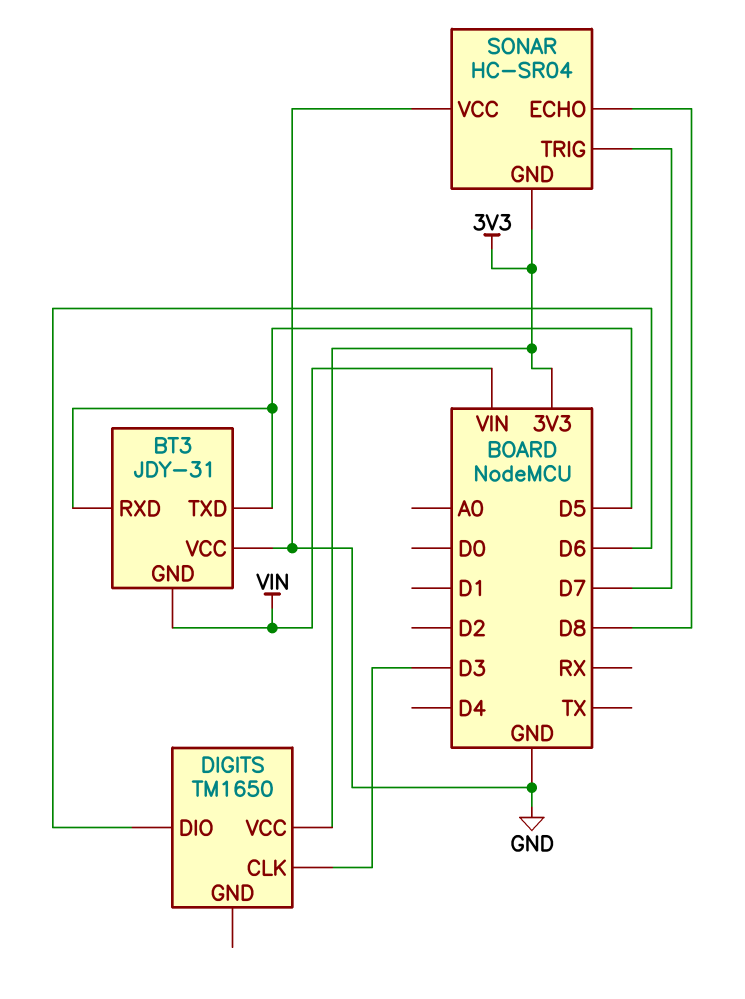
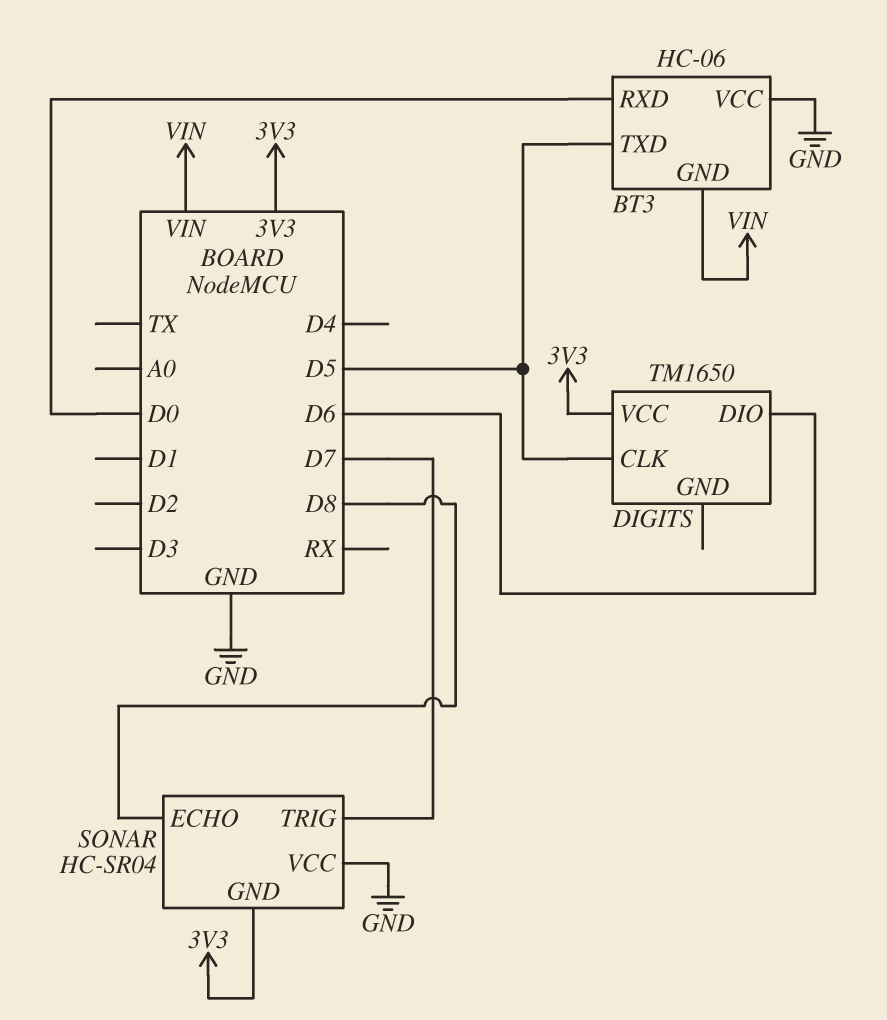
BT3: JDY-31 -> HC-06
BT3 pin RXD: D5 -> D0
DIGITS pin CLK: D3 -> D5

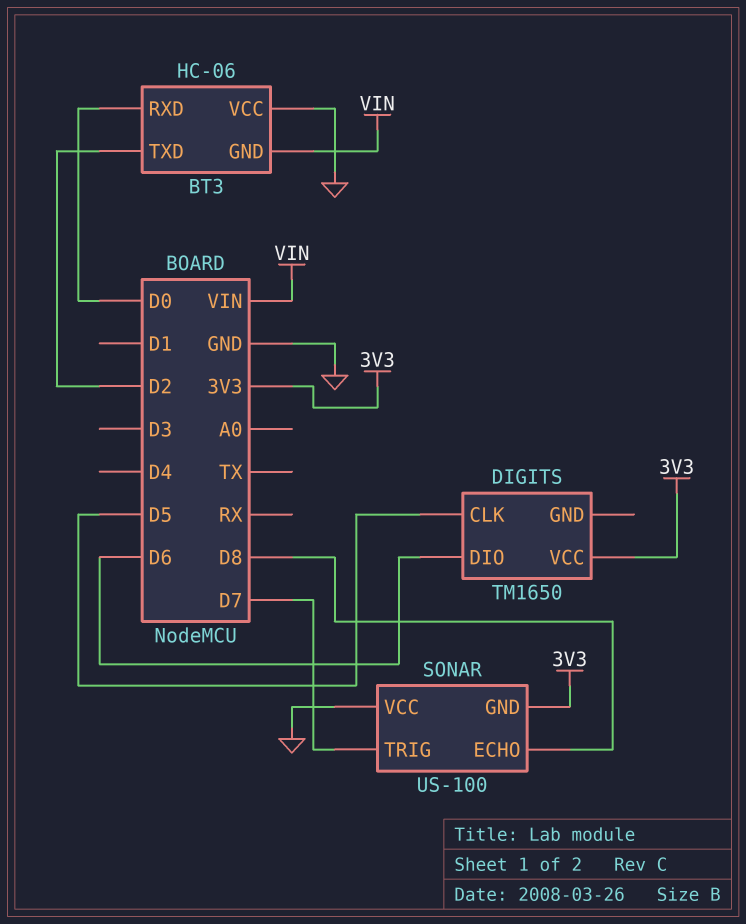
BT3 pin TXD: D5 -> D2
SONAR: HC-SR04 -> US-100

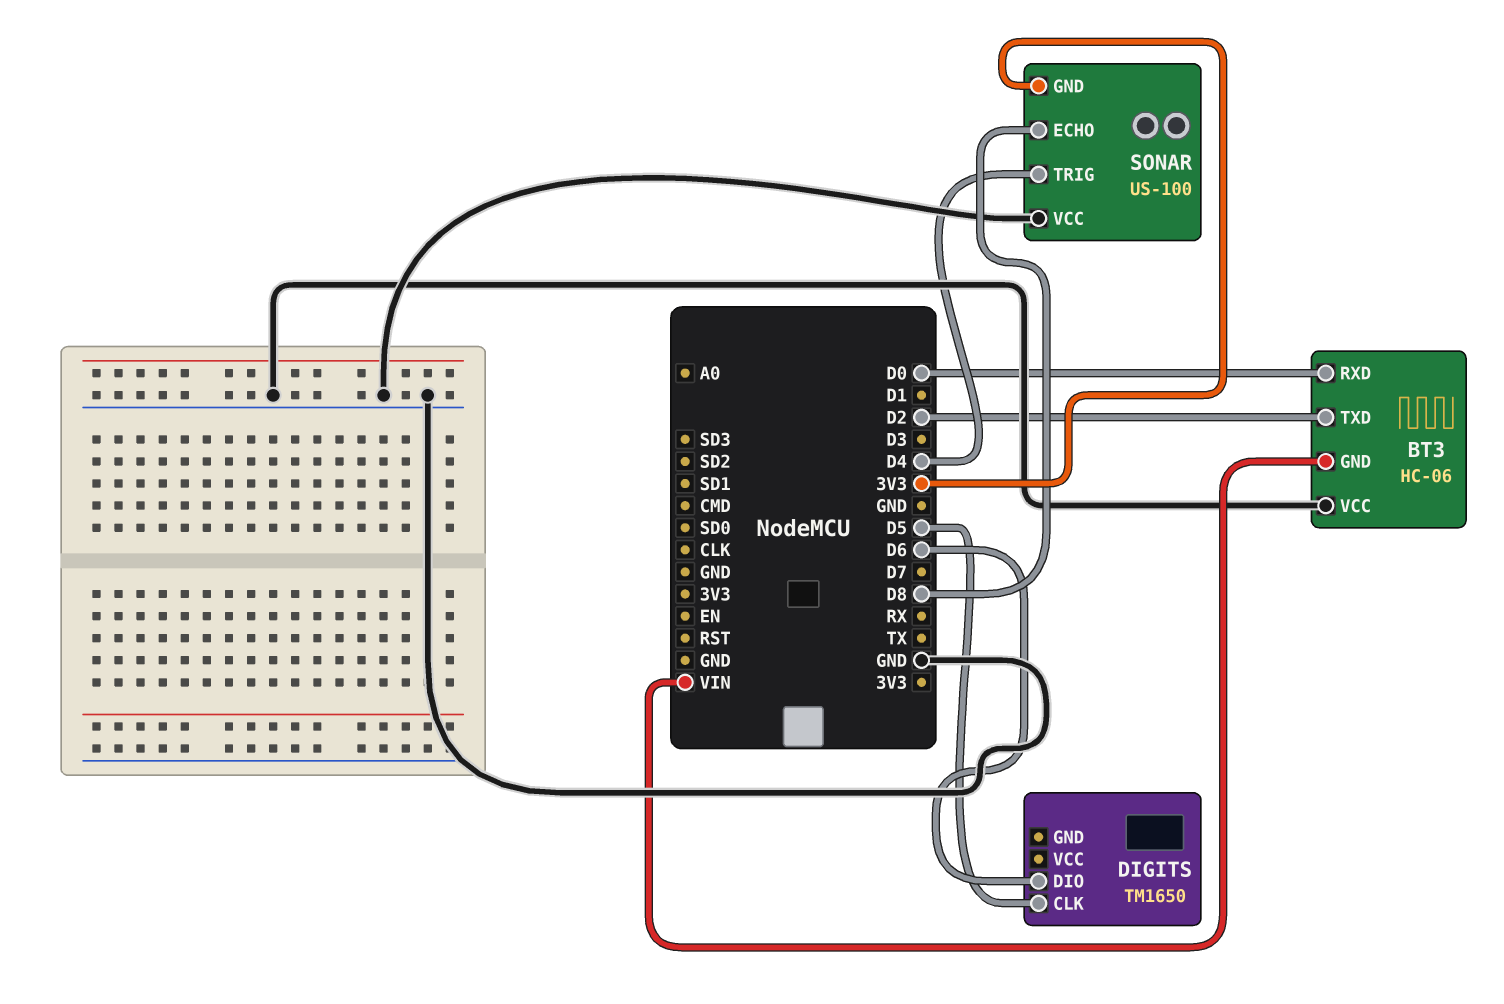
DIGITS pin VCC: 3V3 -> none
SONAR pin TRIG: D7 -> D4

